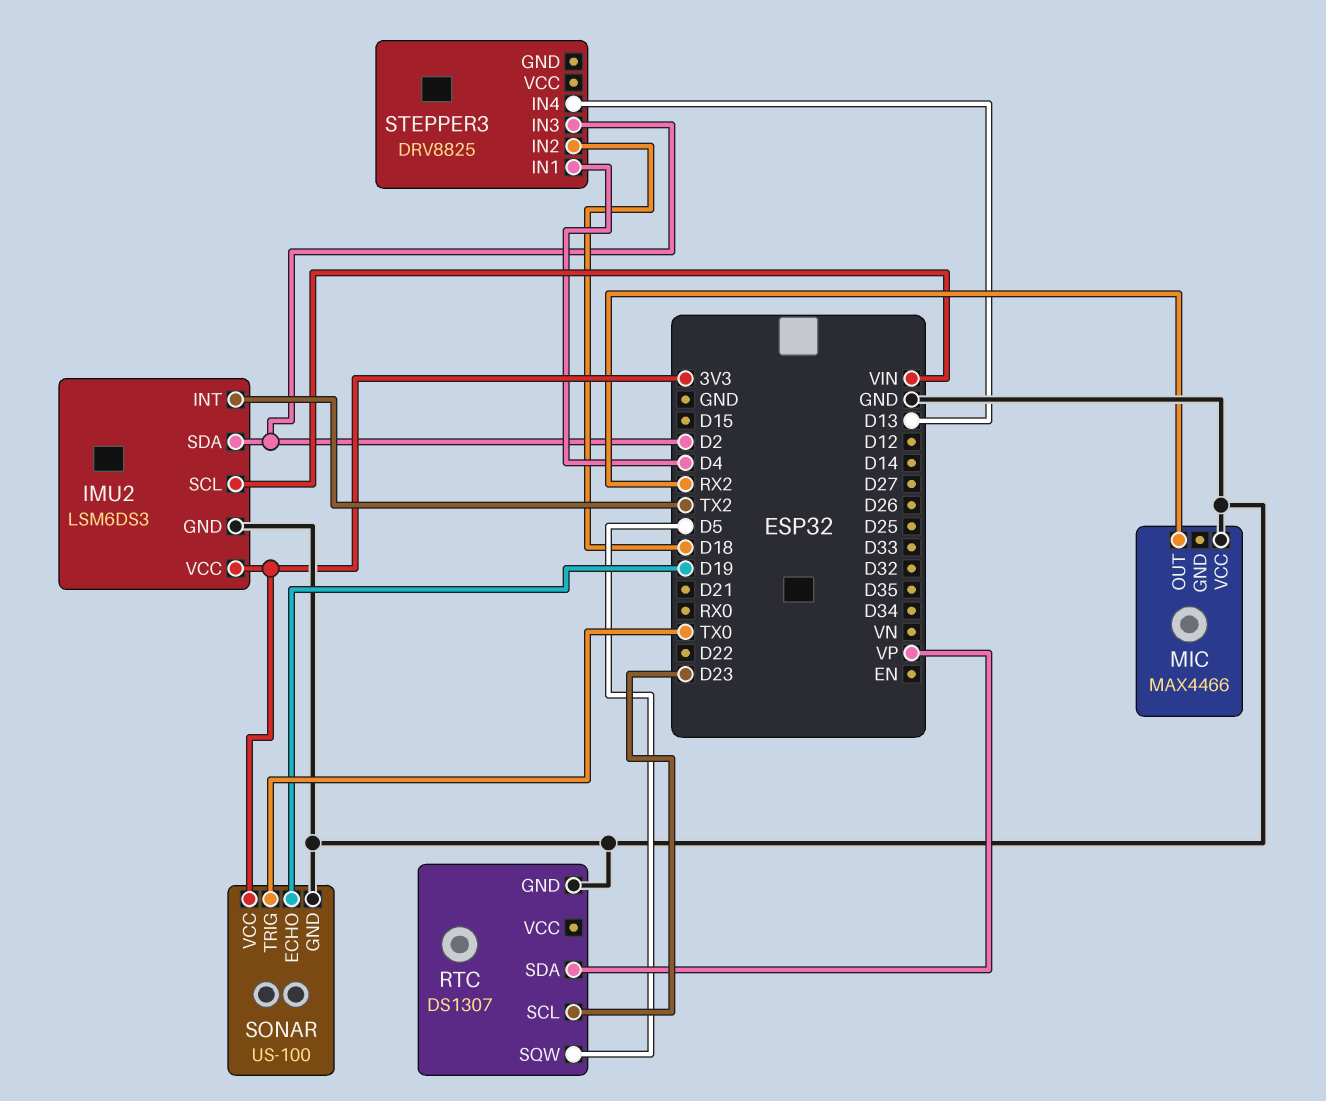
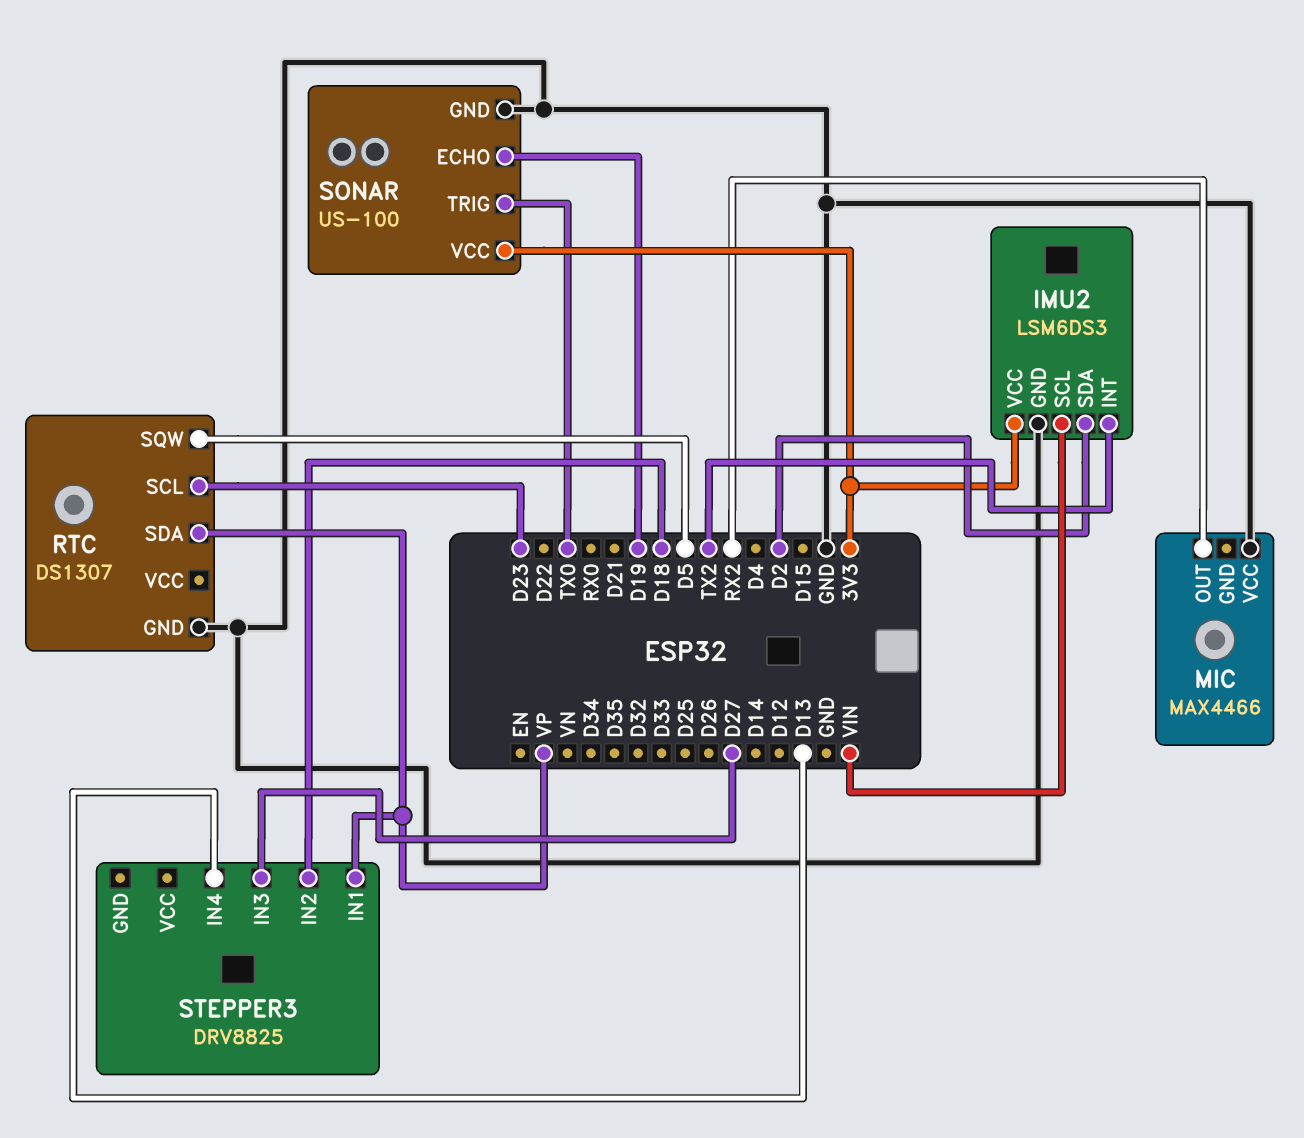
STEPPER3 pin IN1: D4 -> VP
STEPPER3 pin IN3: D2 -> D27

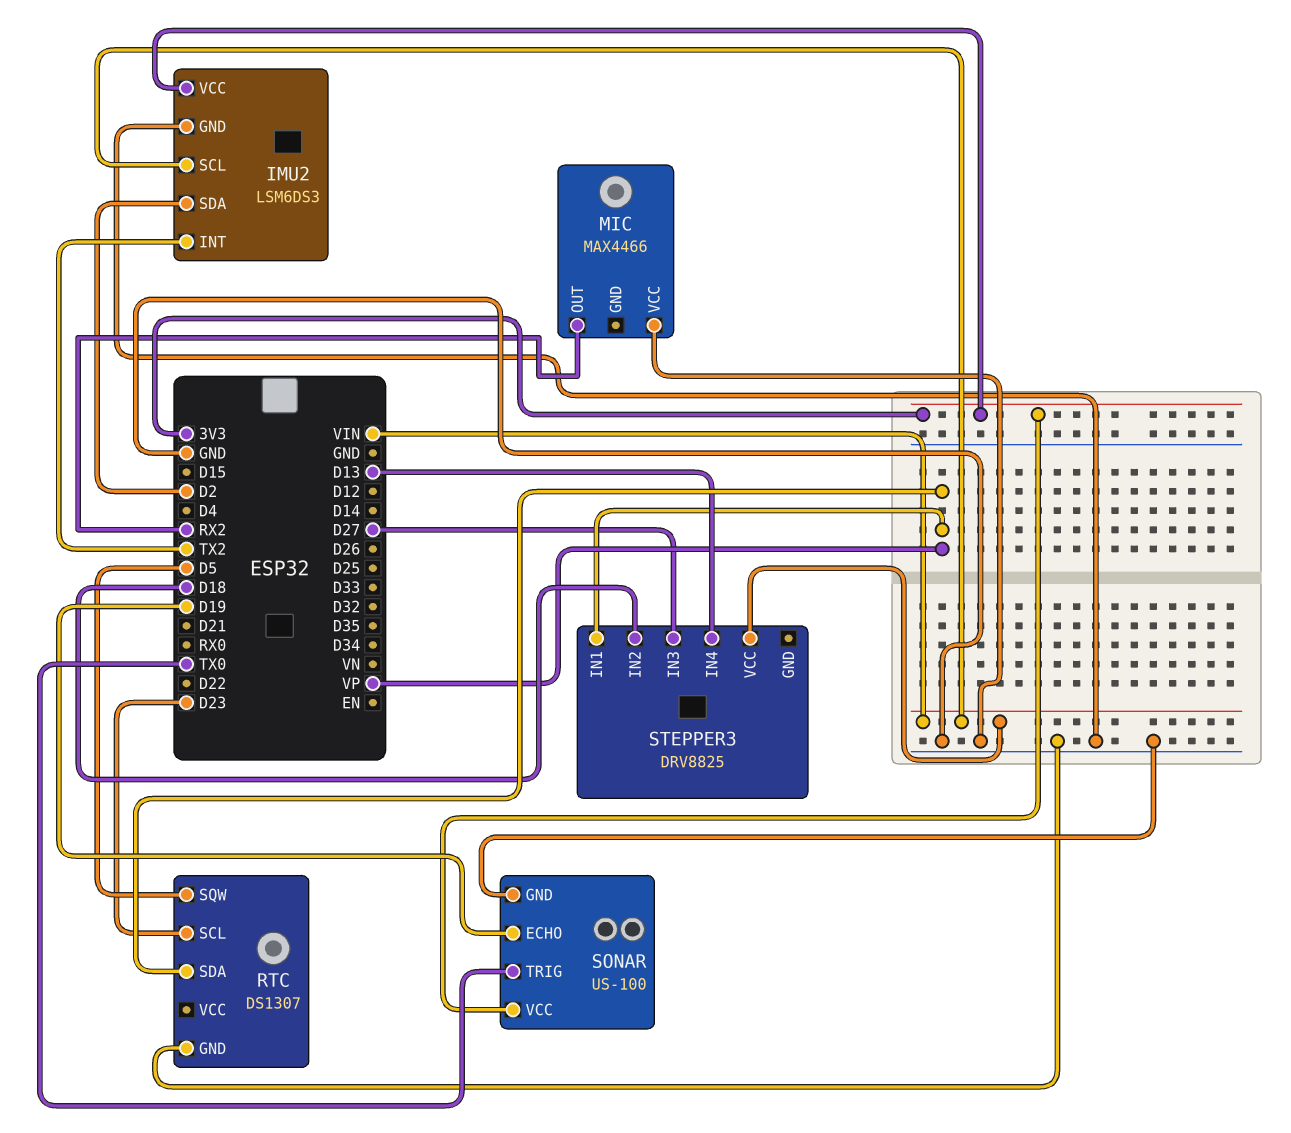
STEPPER3 pin VCC: none -> VIN

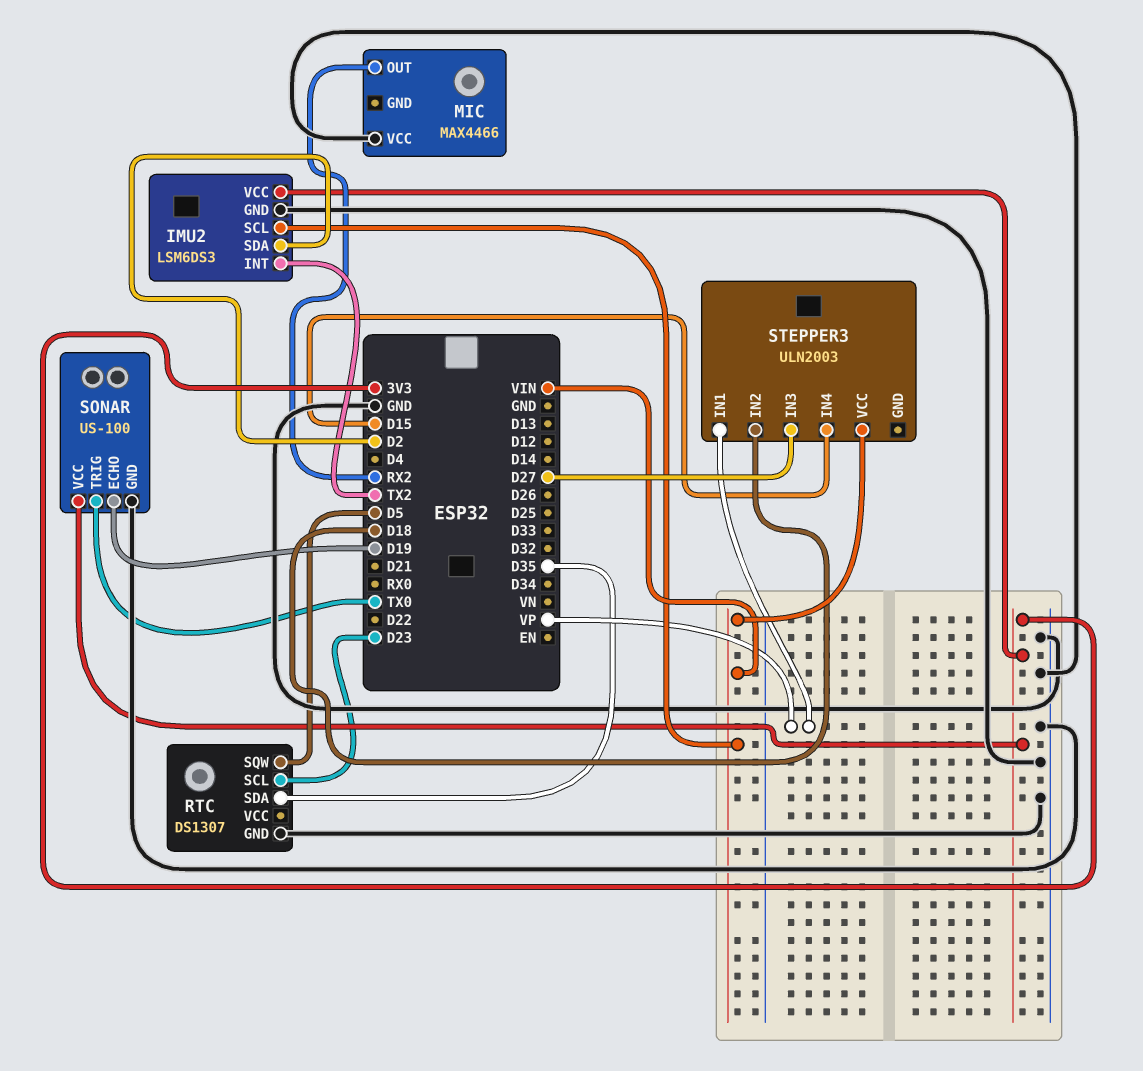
RTC pin SDA: VP -> D35
STEPPER3: DRV8825 -> ULN2003
STEPPER3 pin IN4: D13 -> D15

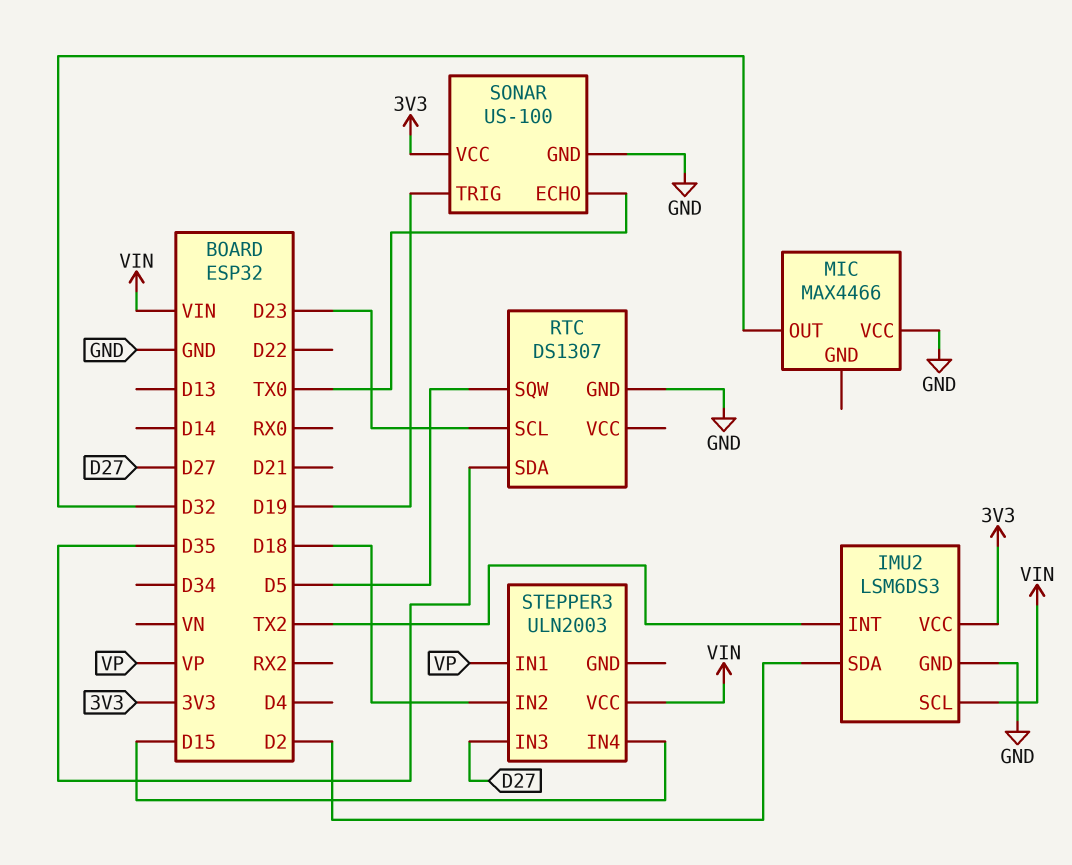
MIC pin OUT: RX2 -> D32
SONAR pin ECHO: D19 -> TX0
SONAR pin TRIG: TX0 -> D19

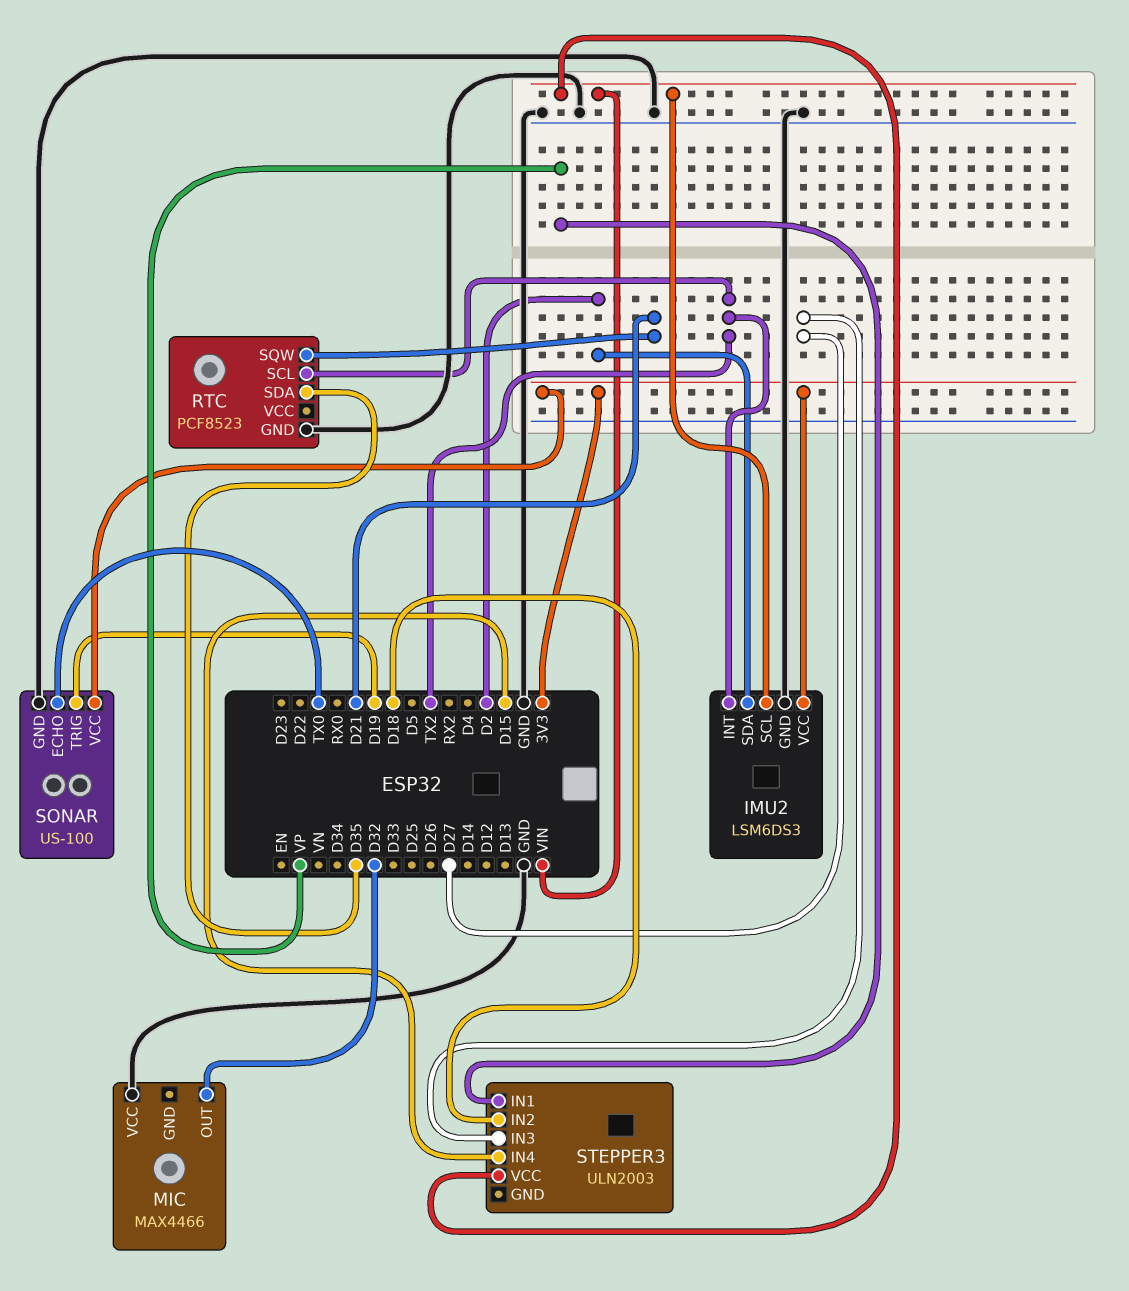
RTC: DS1307 -> PCF8523
RTC pin SCL: D23 -> TX2
RTC pin SQW: D5 -> D21

